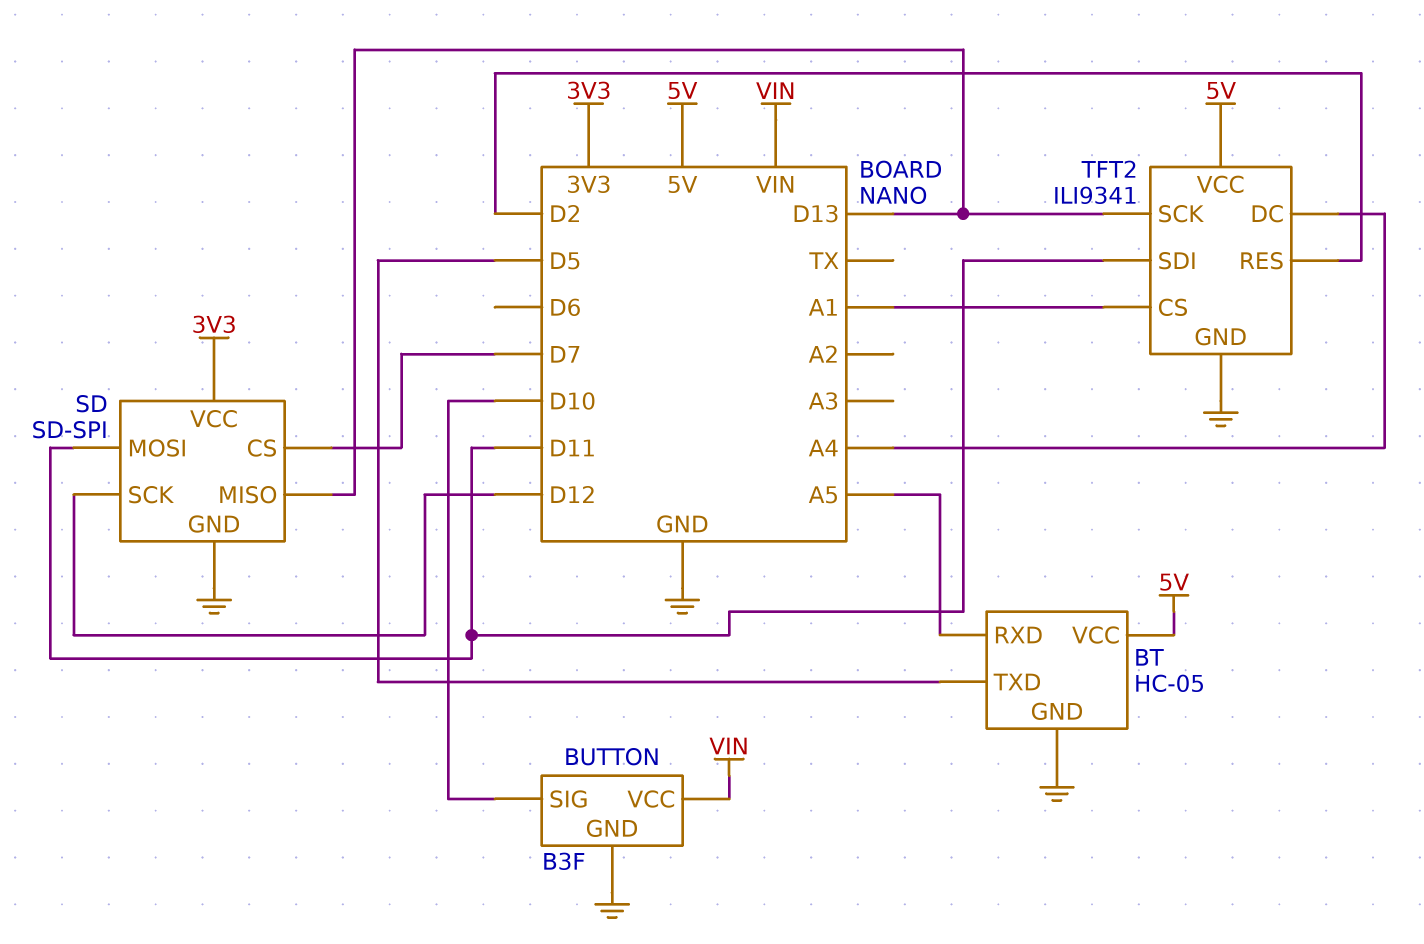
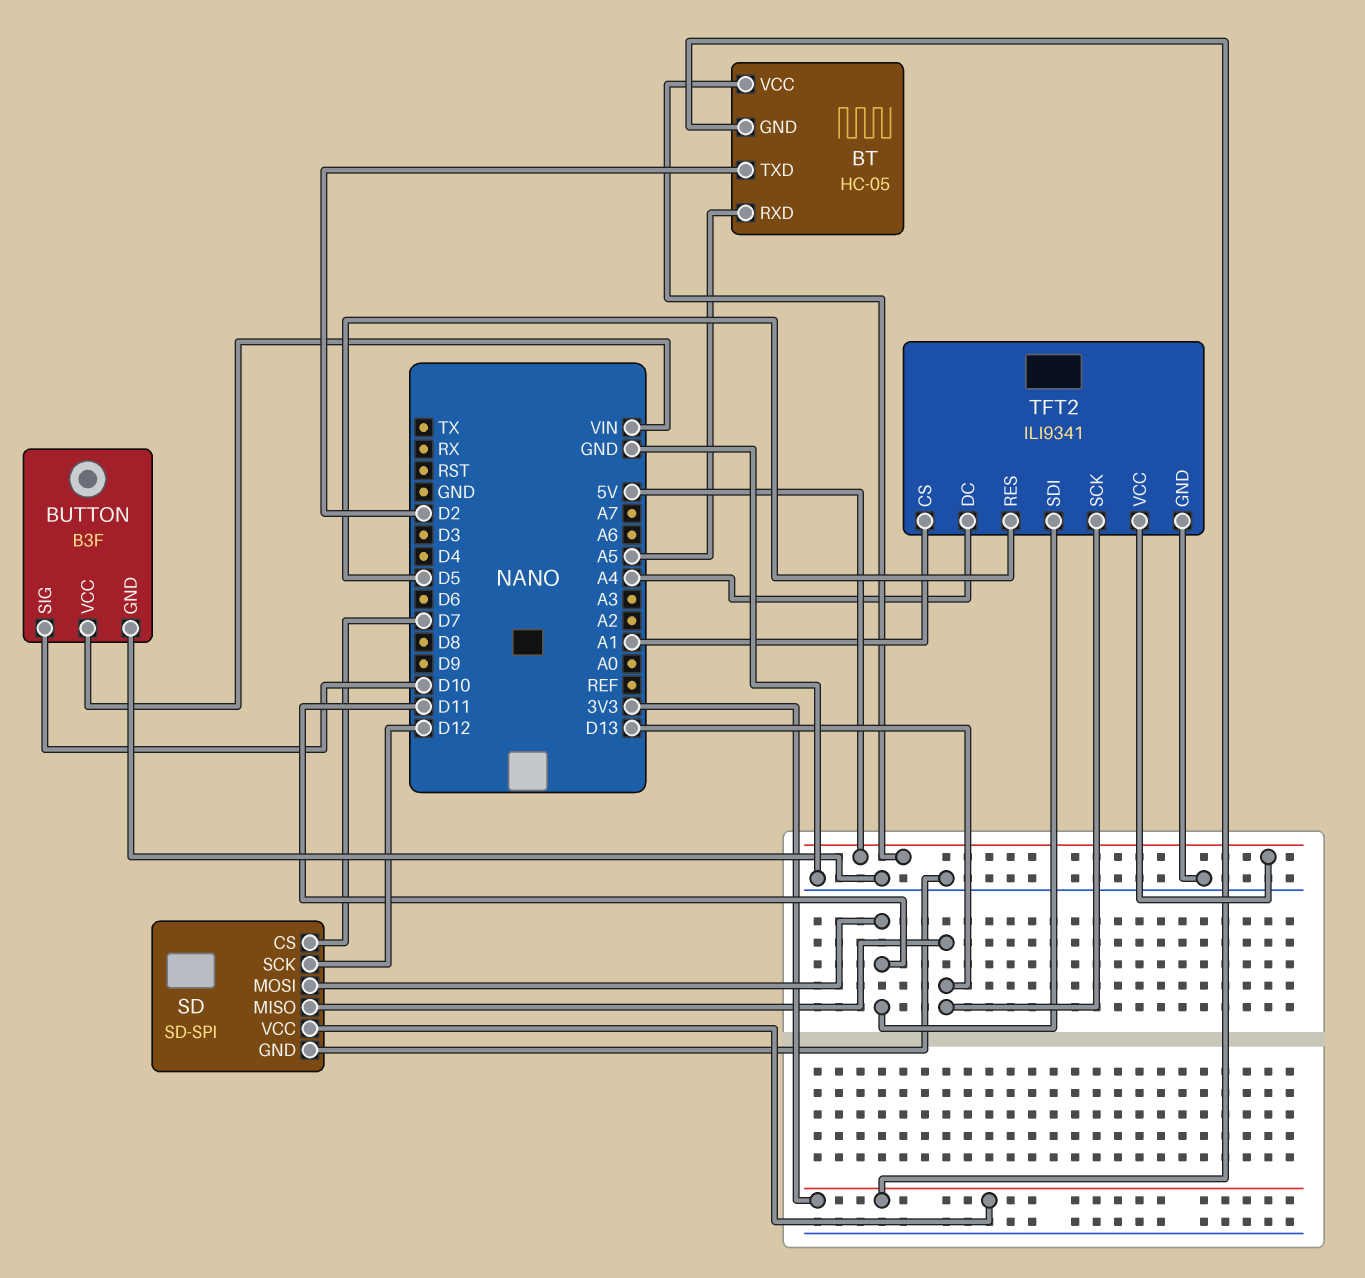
BT pin GND: GND -> 3V3
BT pin TXD: D5 -> D2
TFT2 pin RES: D2 -> D5

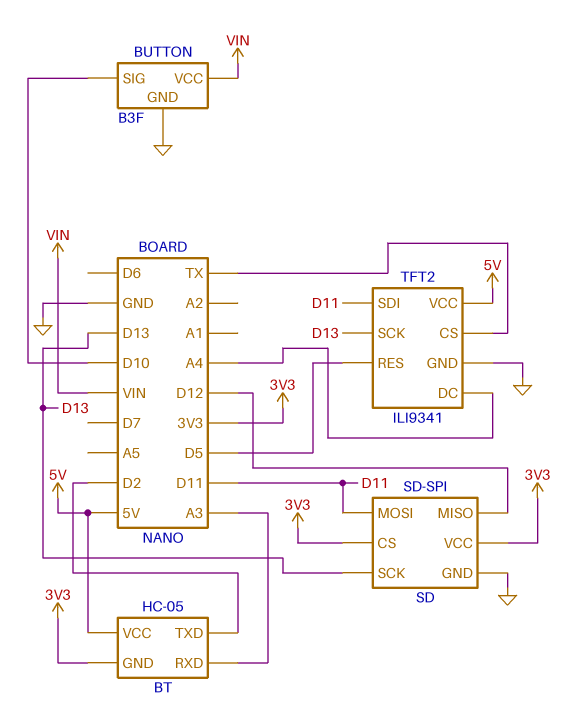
BT pin RXD: A5 -> A3
SD pin CS: D7 -> 3V3
SD pin MISO: D13 -> D12
SD pin SCK: D12 -> D13
TFT2 pin CS: A1 -> TX

